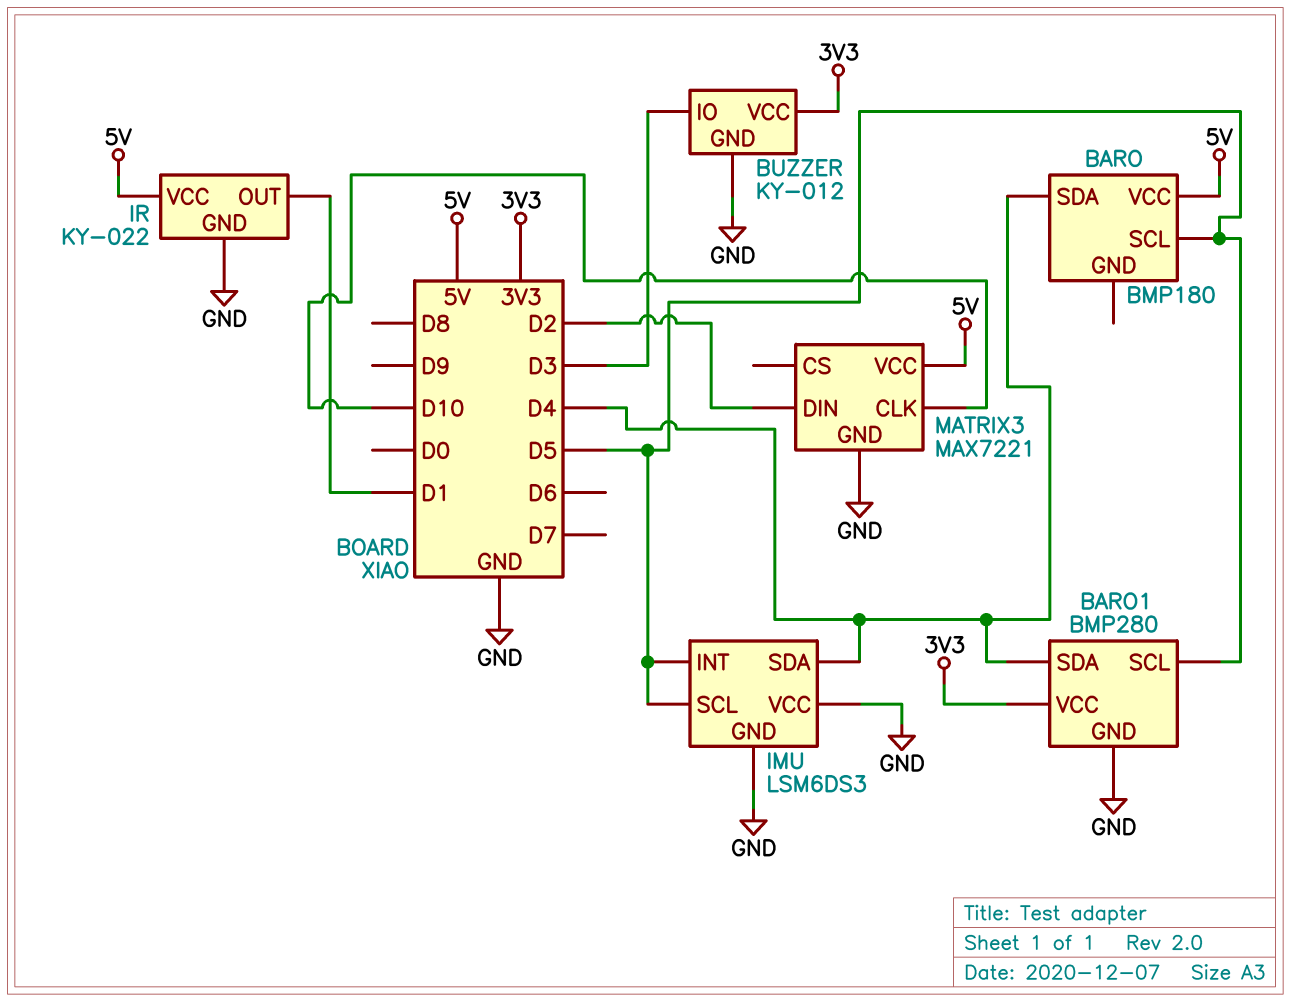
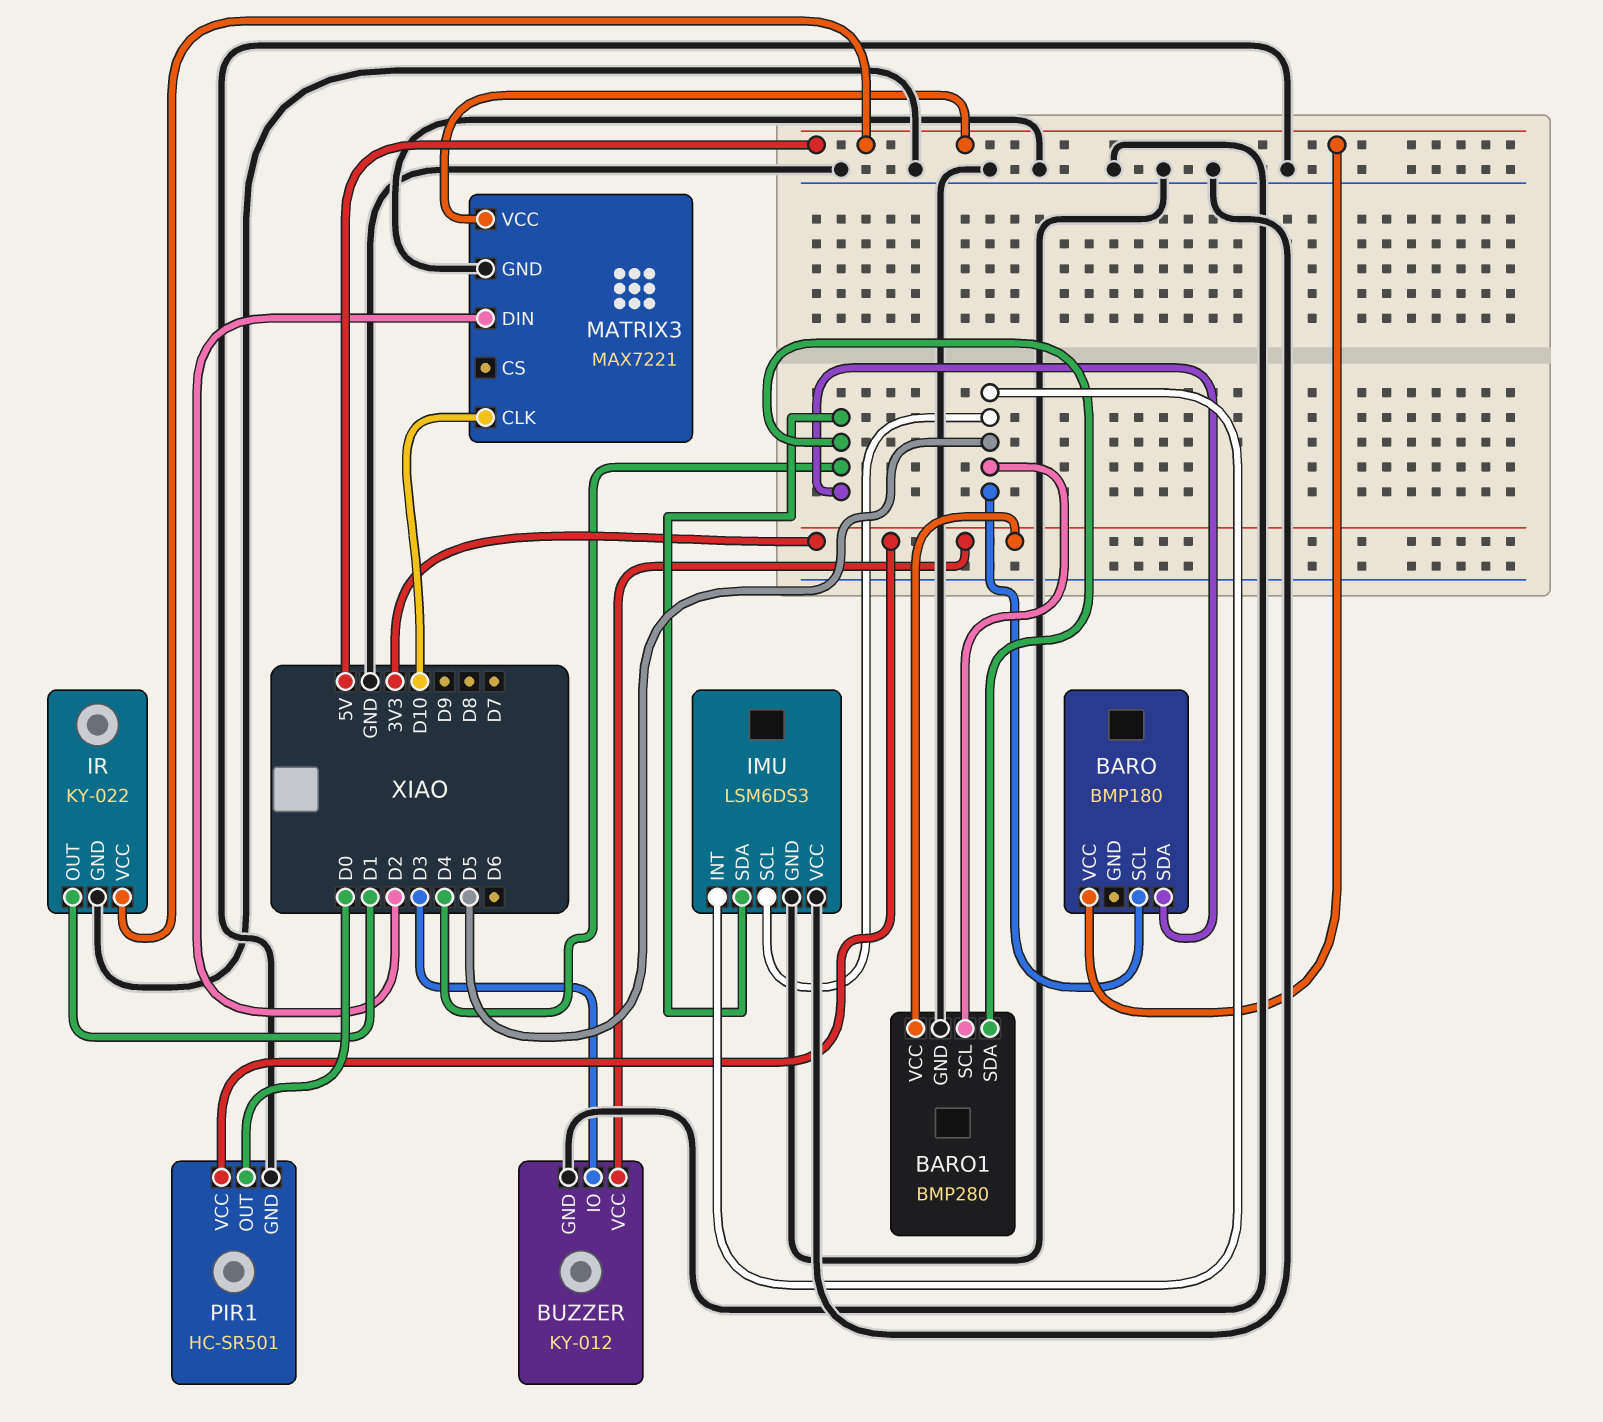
PIR1: none -> HC-SR501
PIR1 pin GND: none -> GND
PIR1 pin OUT: none -> D0
PIR1 pin VCC: none -> 3V3

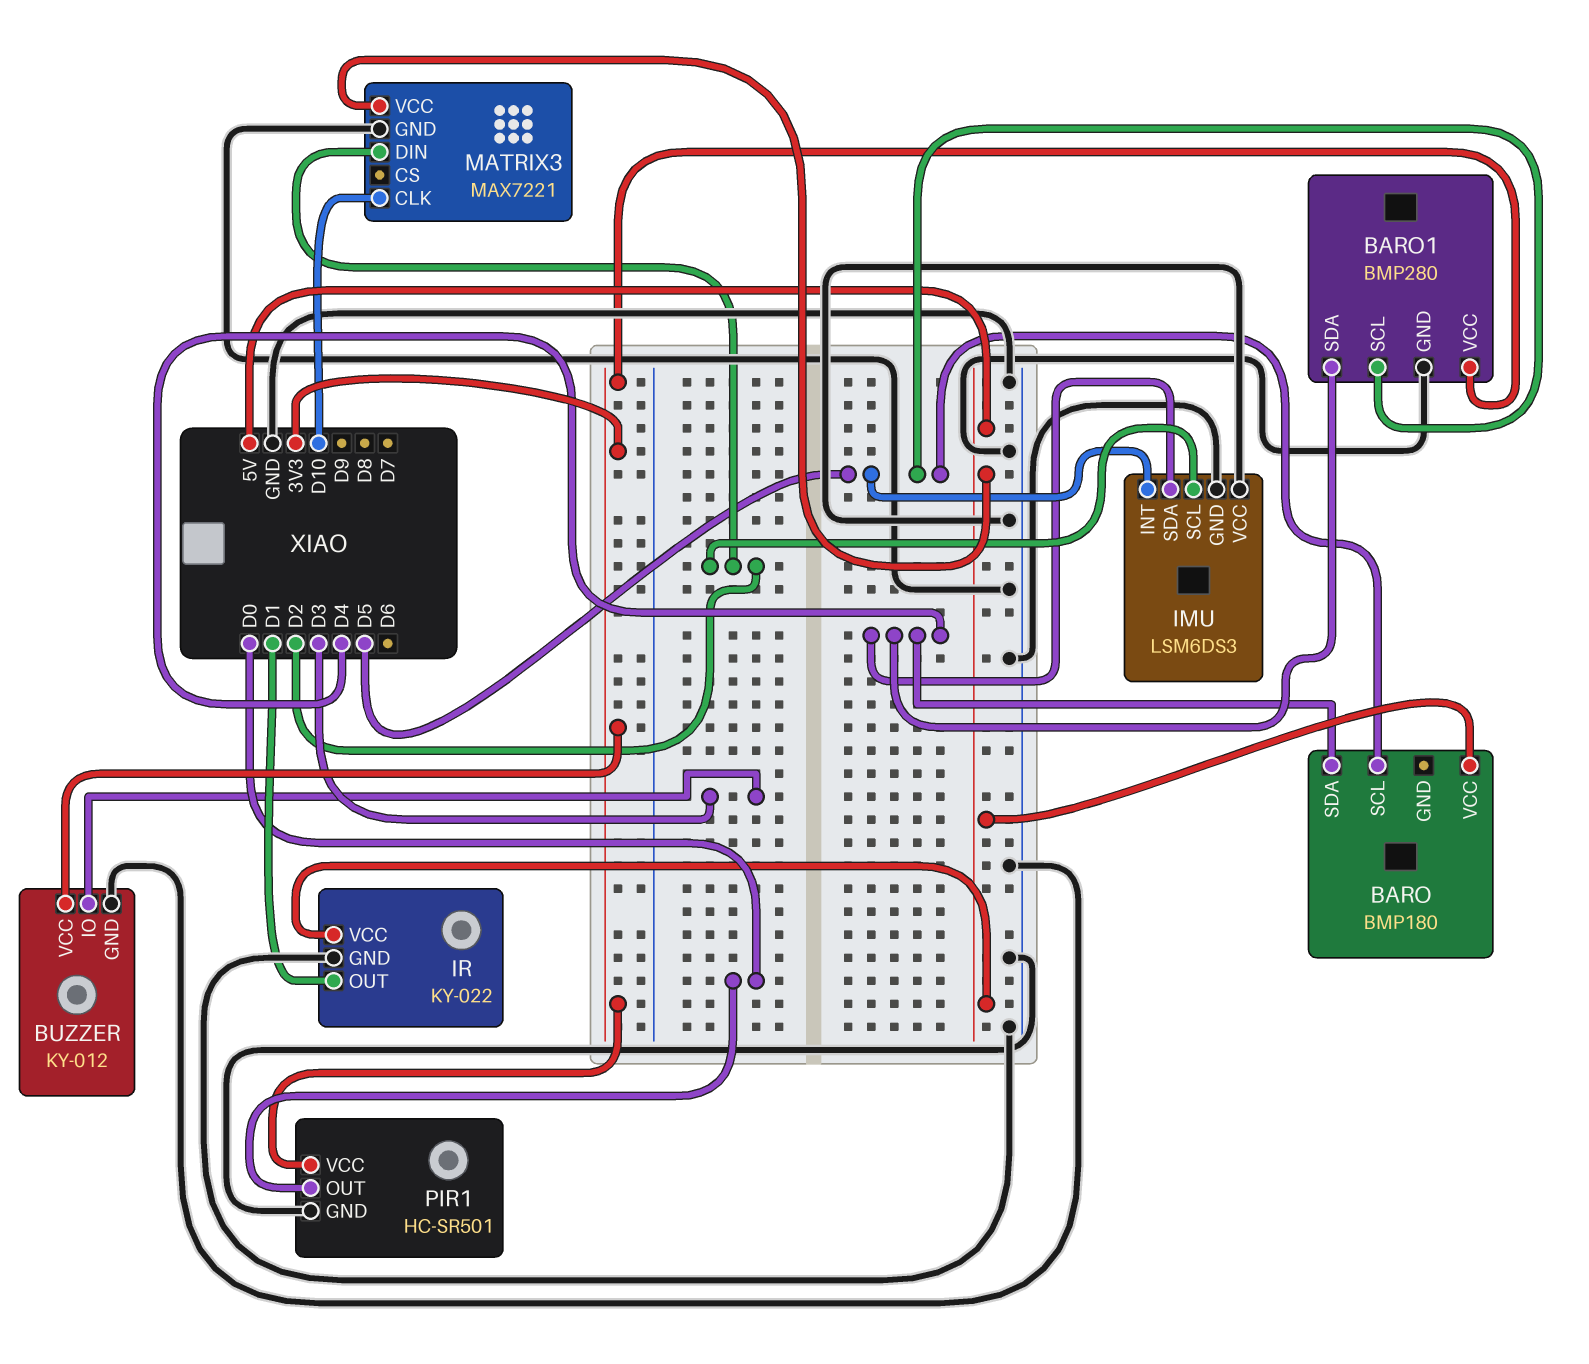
IMU pin SCL: D5 -> D2

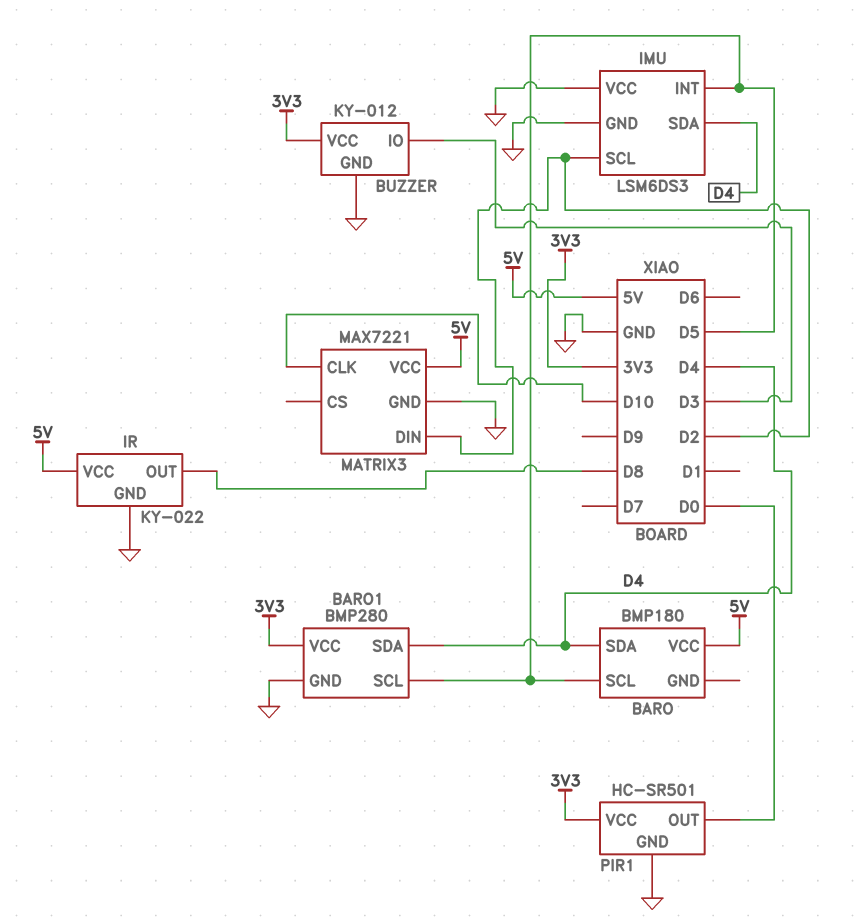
IR pin OUT: D1 -> D8

